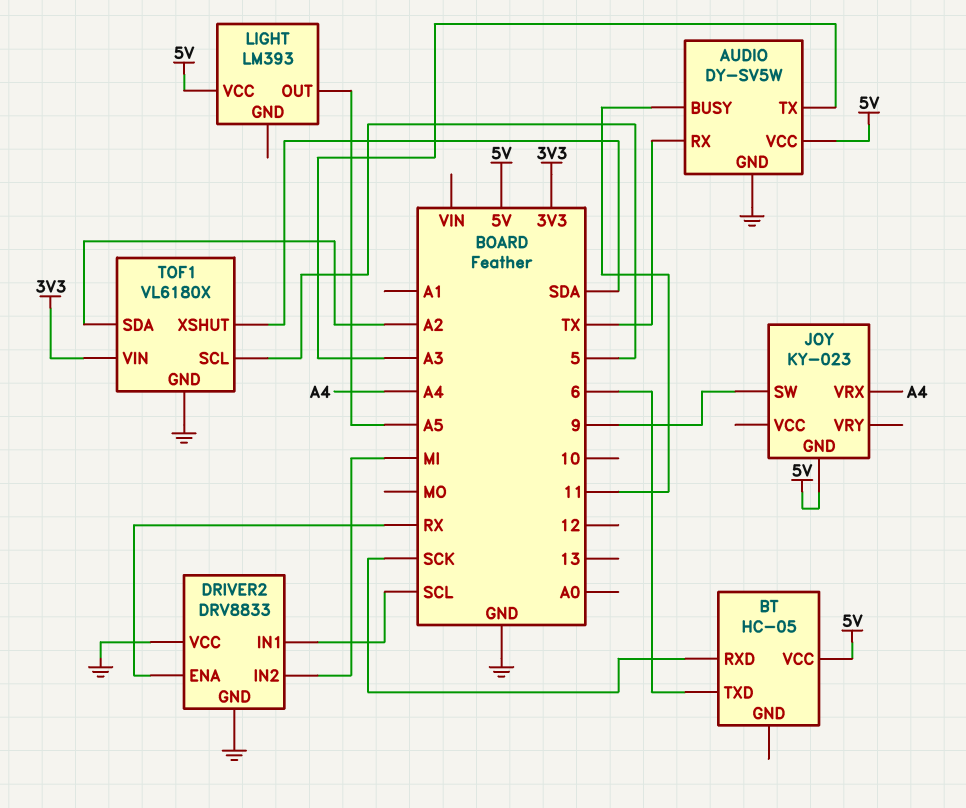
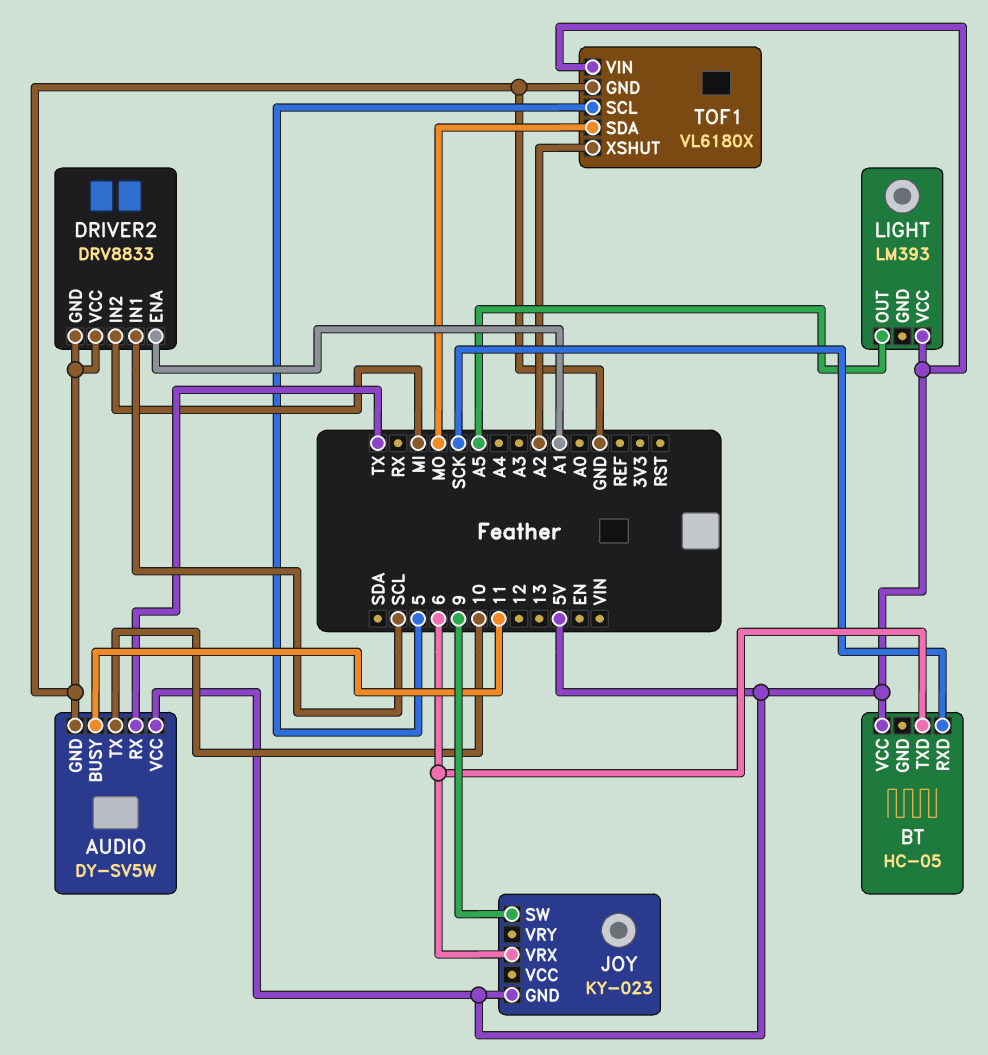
AUDIO pin TX: A3 -> 10
DRIVER2 pin ENA: RX -> A1
JOY pin VRX: A4 -> 6
TOF1 pin SDA: A2 -> MO
TOF1 pin VIN: 3V3 -> 5V
TOF1 pin XSHUT: SDA -> A2

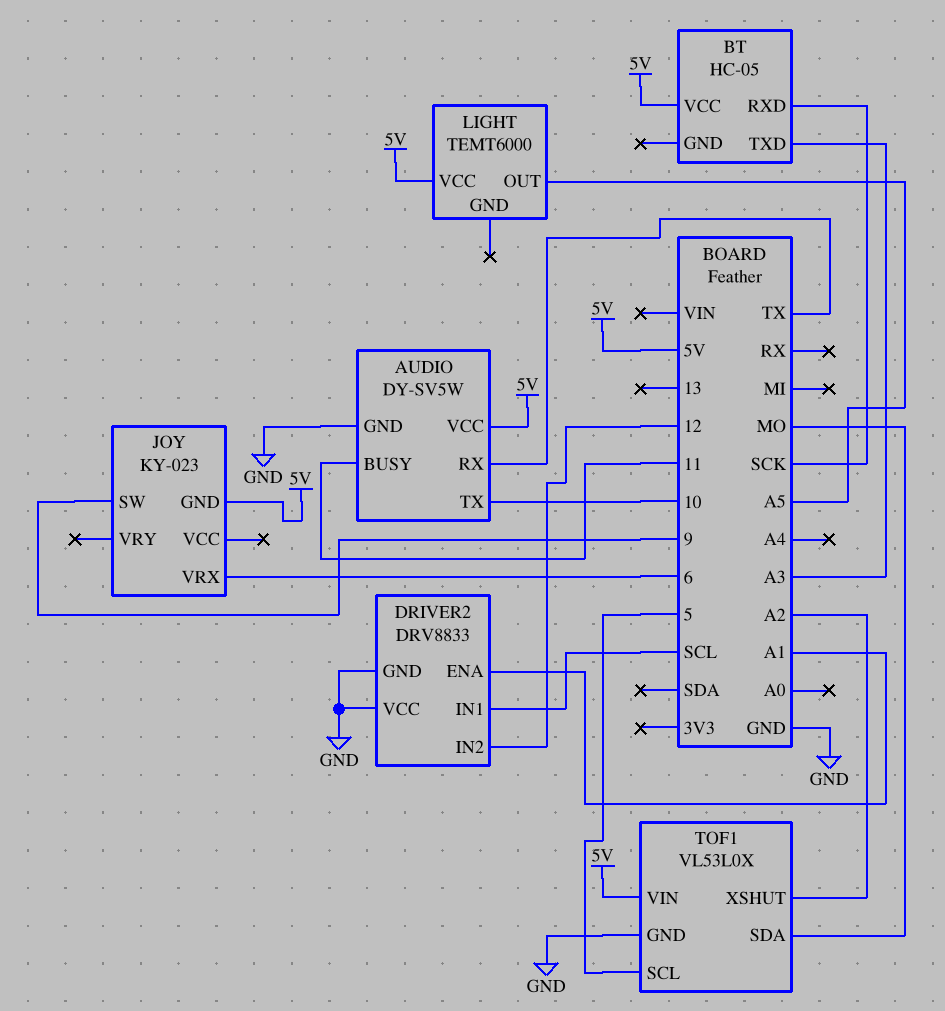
BT pin TXD: 6 -> A3
DRIVER2 pin IN2: MI -> 12
LIGHT: LM393 -> TEMT6000
TOF1: VL6180X -> VL53L0X

